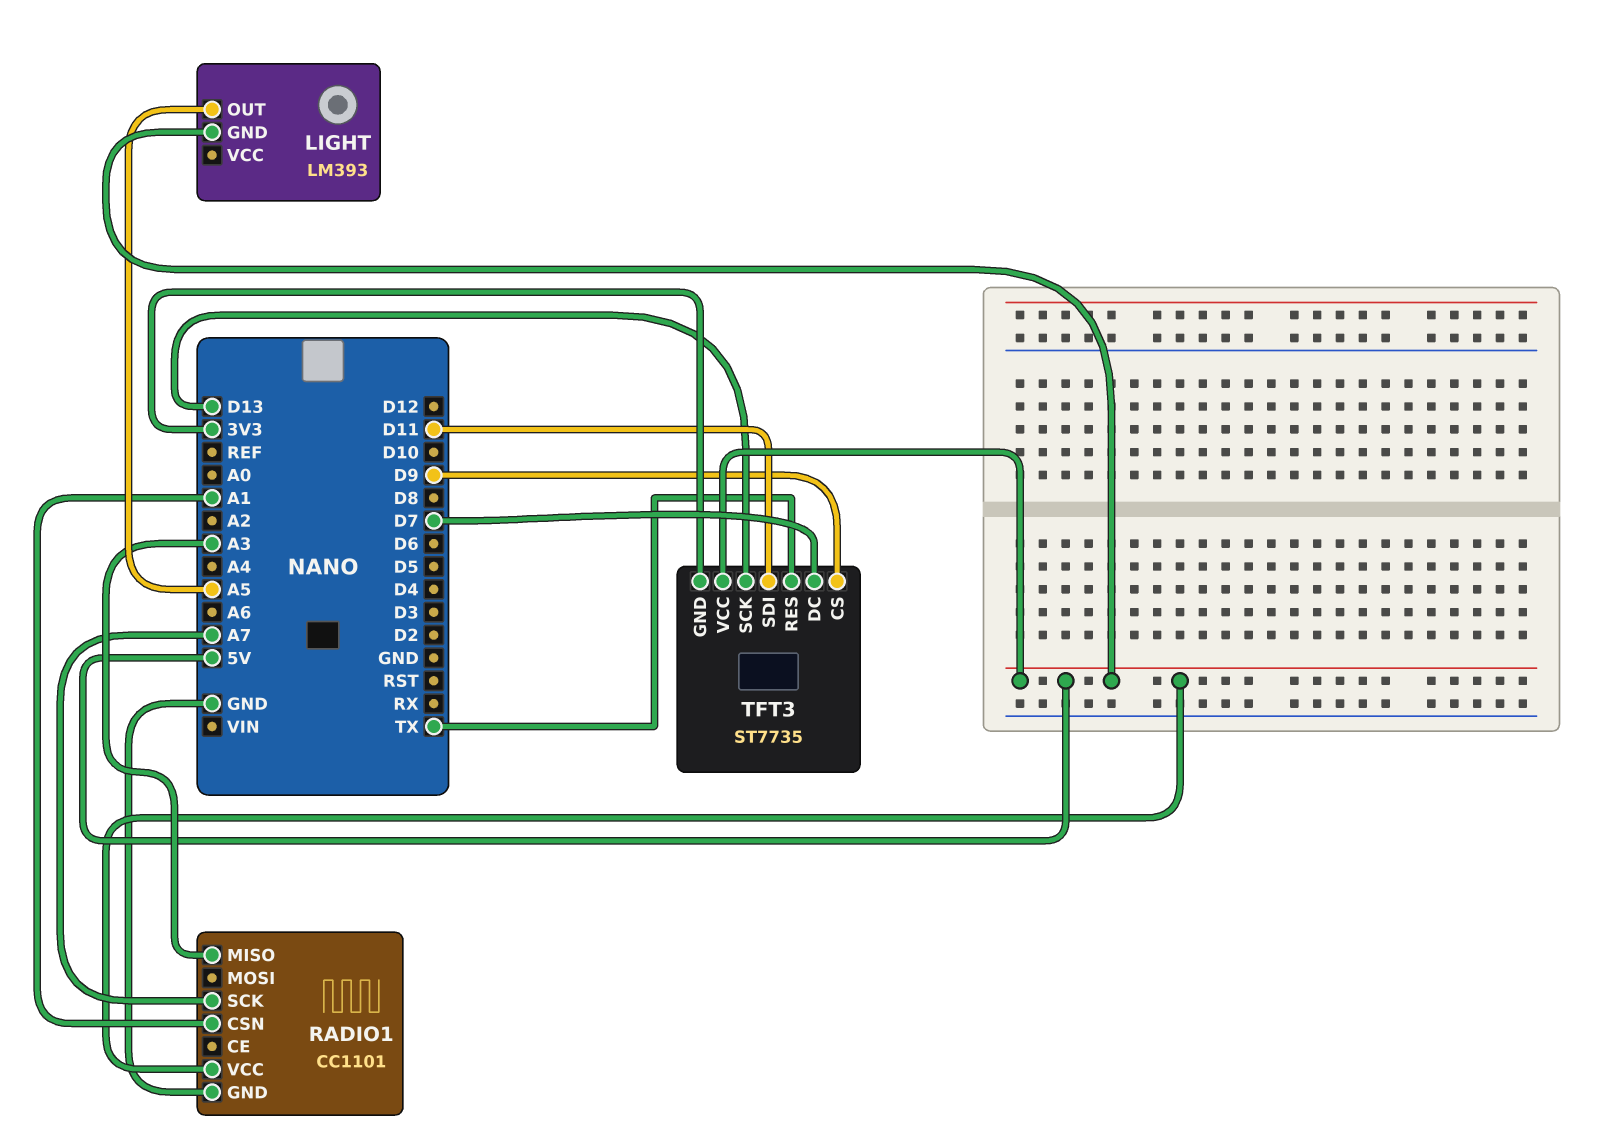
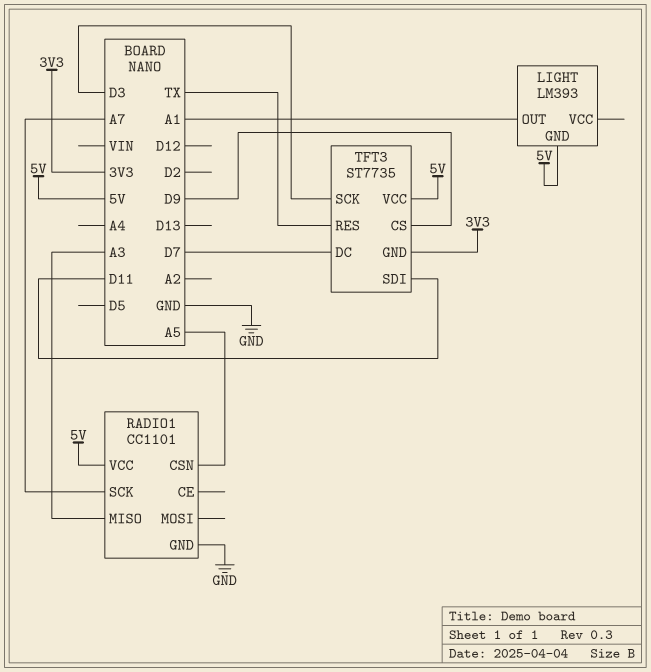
LIGHT pin OUT: A5 -> A1
RADIO1 pin CSN: A1 -> A5
TFT3 pin SCK: D13 -> D3

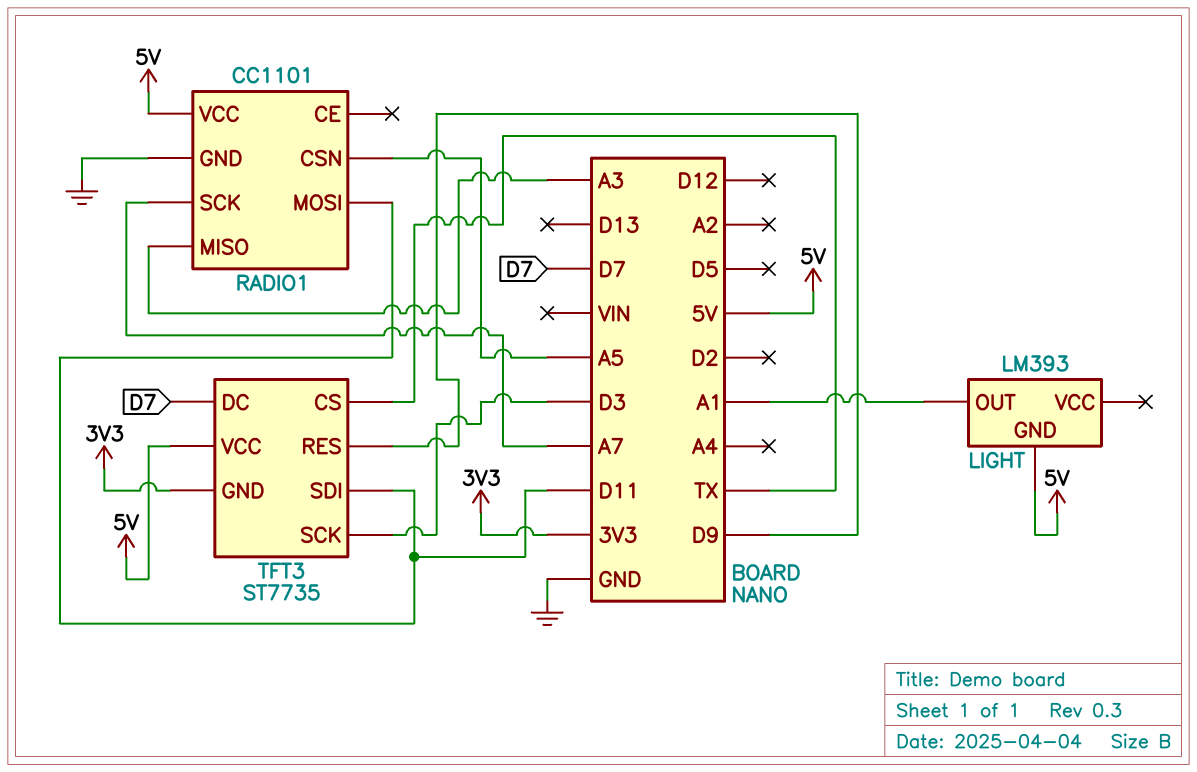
RADIO1 pin MOSI: none -> D11
TFT3 pin CS: D9 -> TX
TFT3 pin RES: TX -> D9

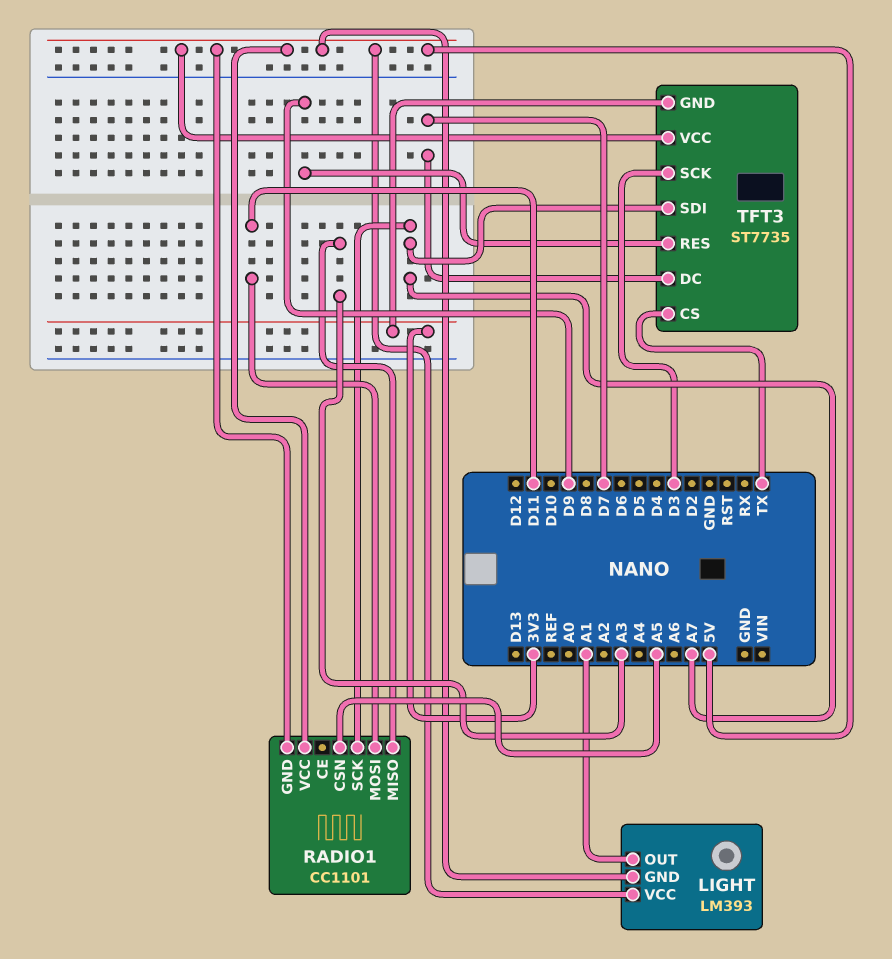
LIGHT pin VCC: none -> 5V
RADIO1 pin GND: GND -> 5V
TFT3 pin SDI: D11 -> A7

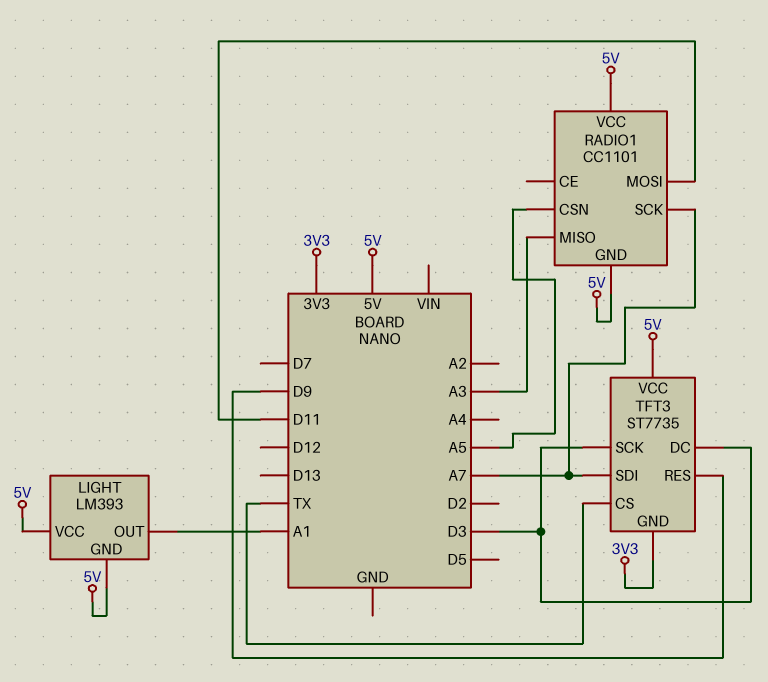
TFT3 pin DC: D7 -> D3

